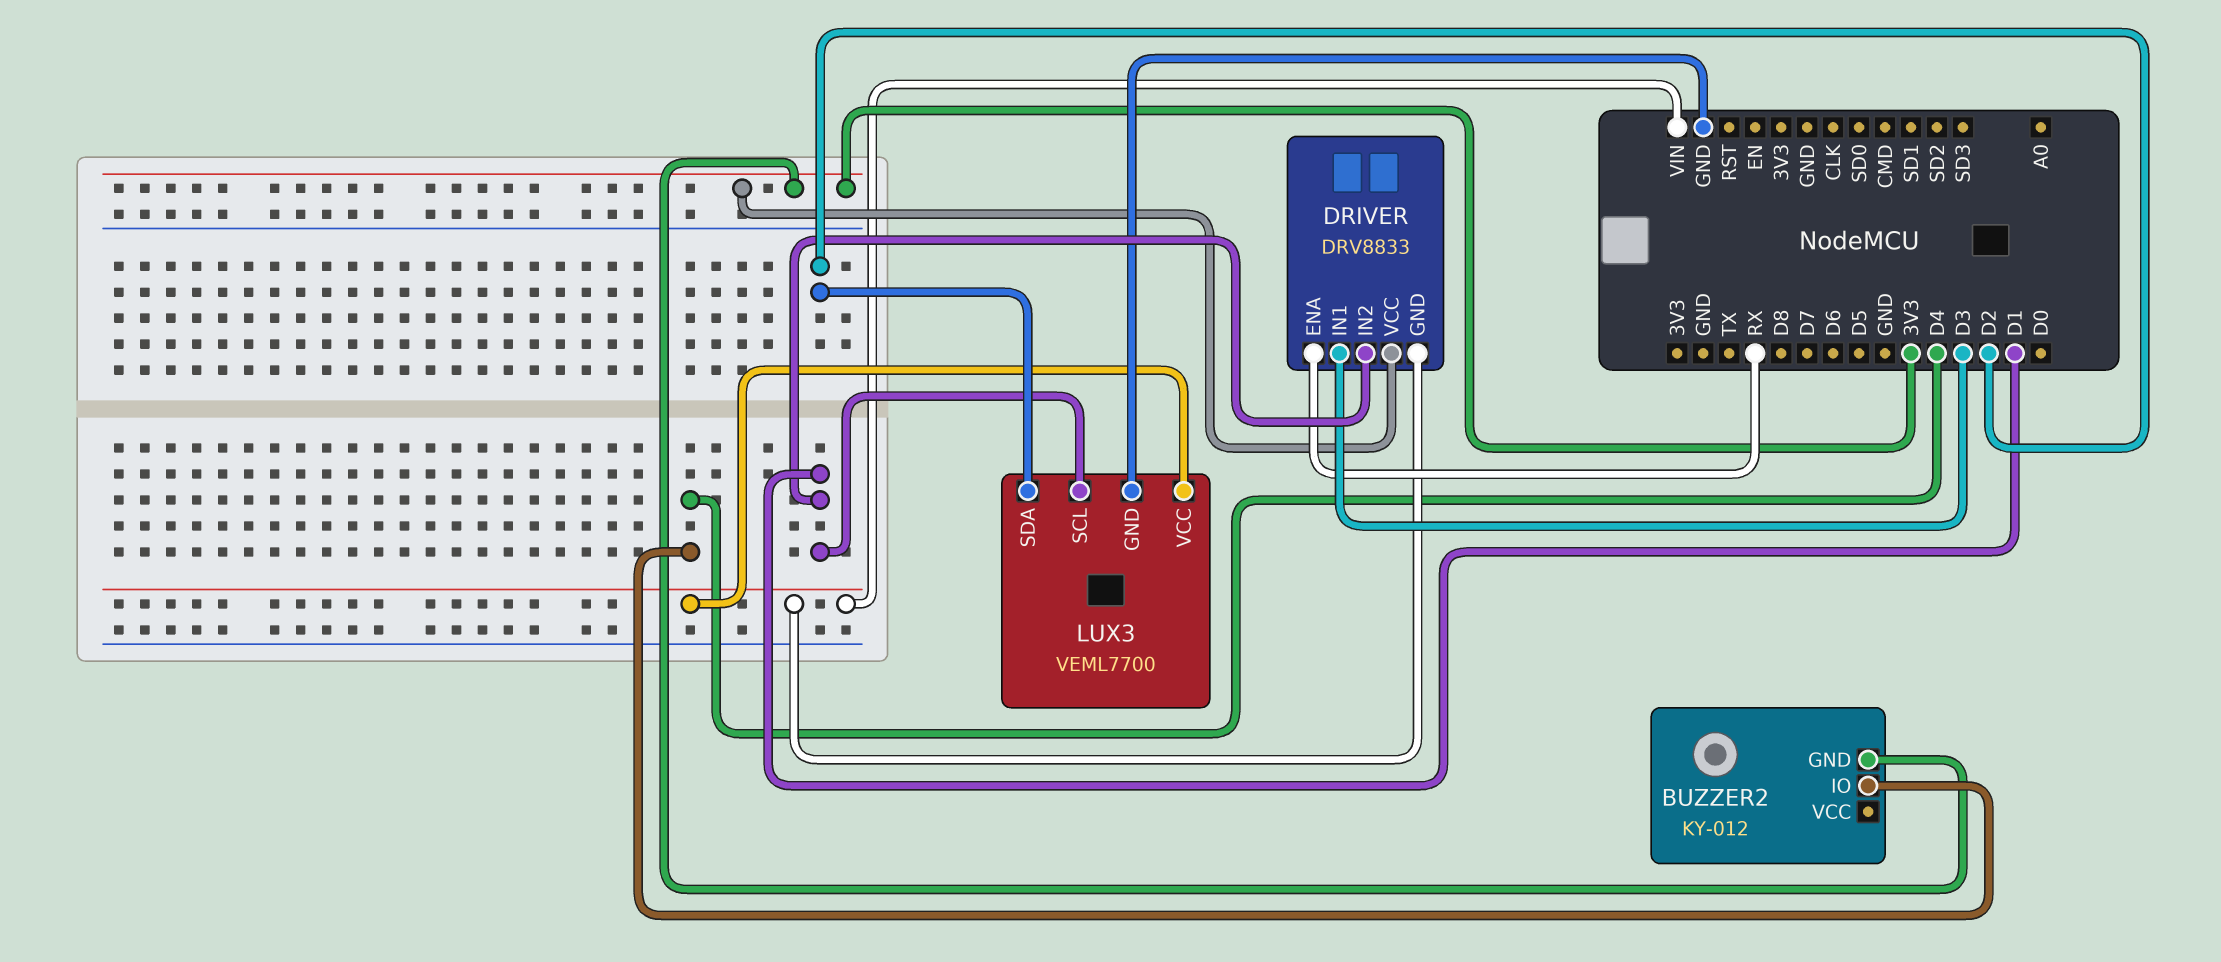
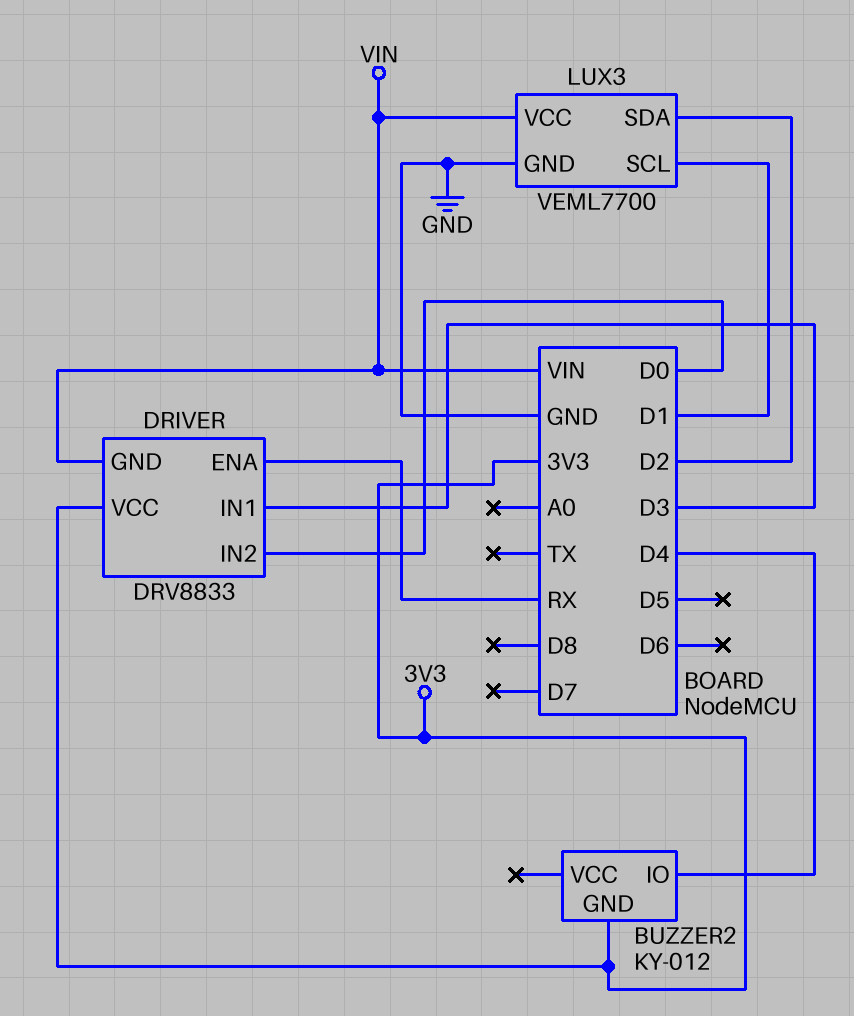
DRIVER pin IN2: D1 -> D0

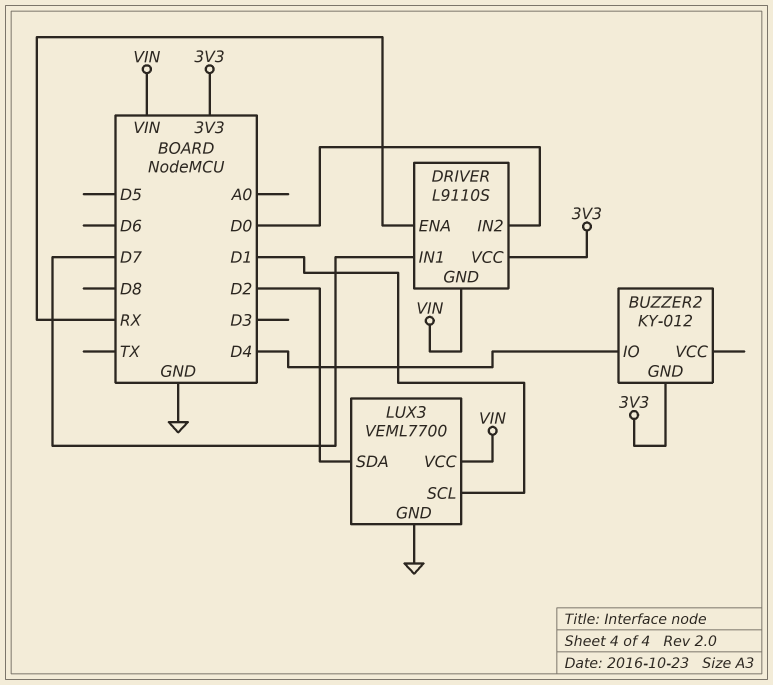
DRIVER: DRV8833 -> L9110S
DRIVER pin IN1: D3 -> D7

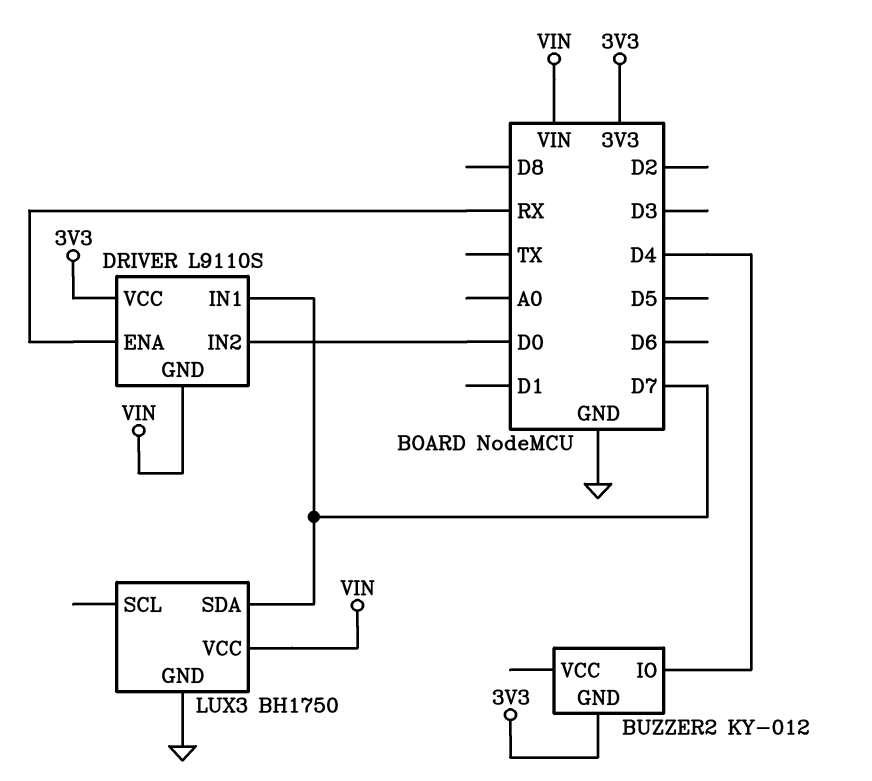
LUX3: VEML7700 -> BH1750
LUX3 pin SCL: D1 -> none
LUX3 pin SDA: D2 -> D7

